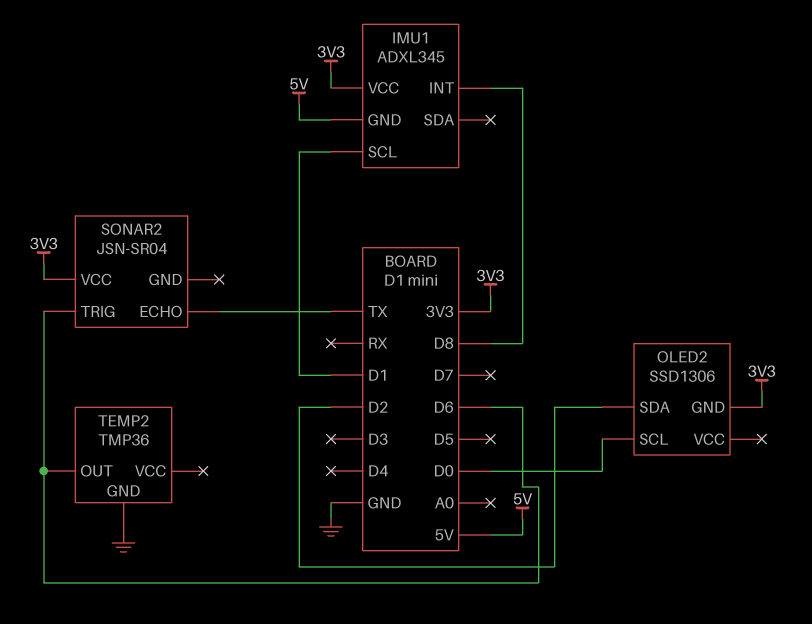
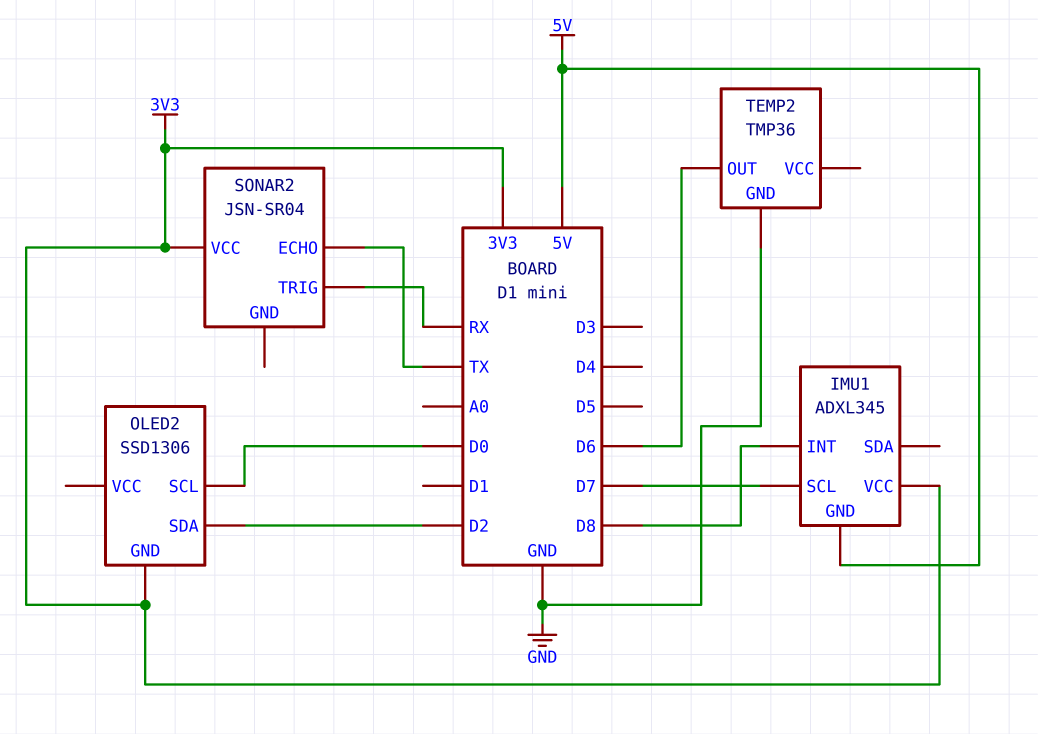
IMU1 pin SCL: D1 -> D7
SONAR2 pin TRIG: D6 -> RX

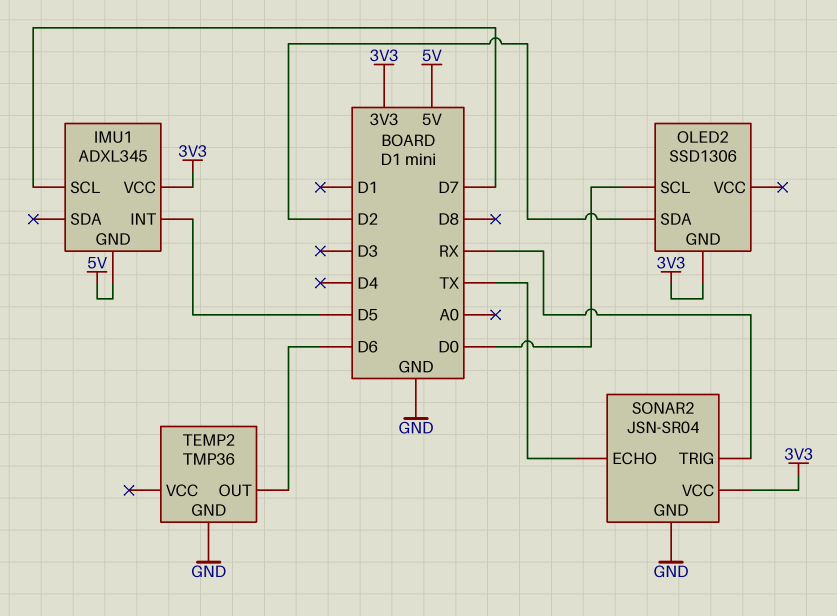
IMU1 pin INT: D8 -> D5
SONAR2 pin GND: none -> GND

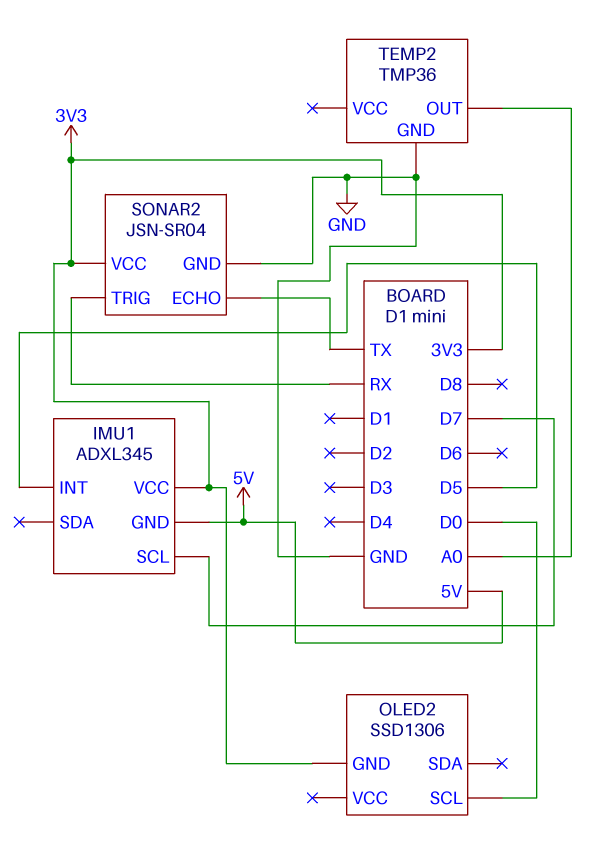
OLED2 pin SDA: D2 -> none
TEMP2 pin OUT: D6 -> A0

